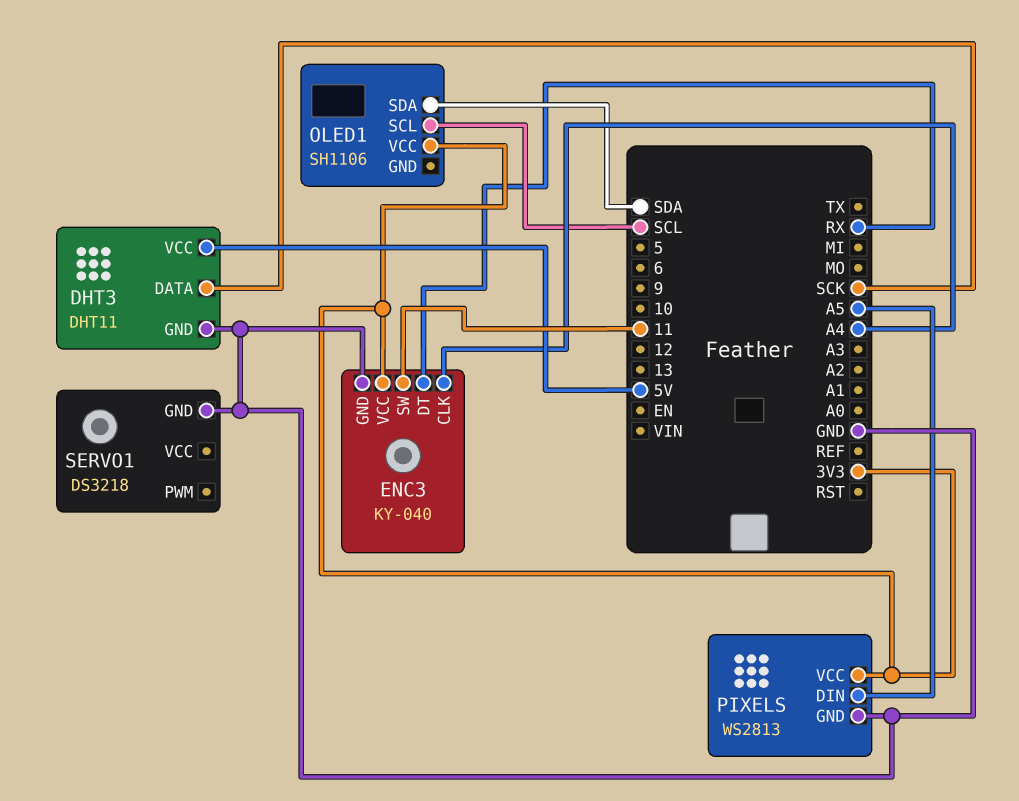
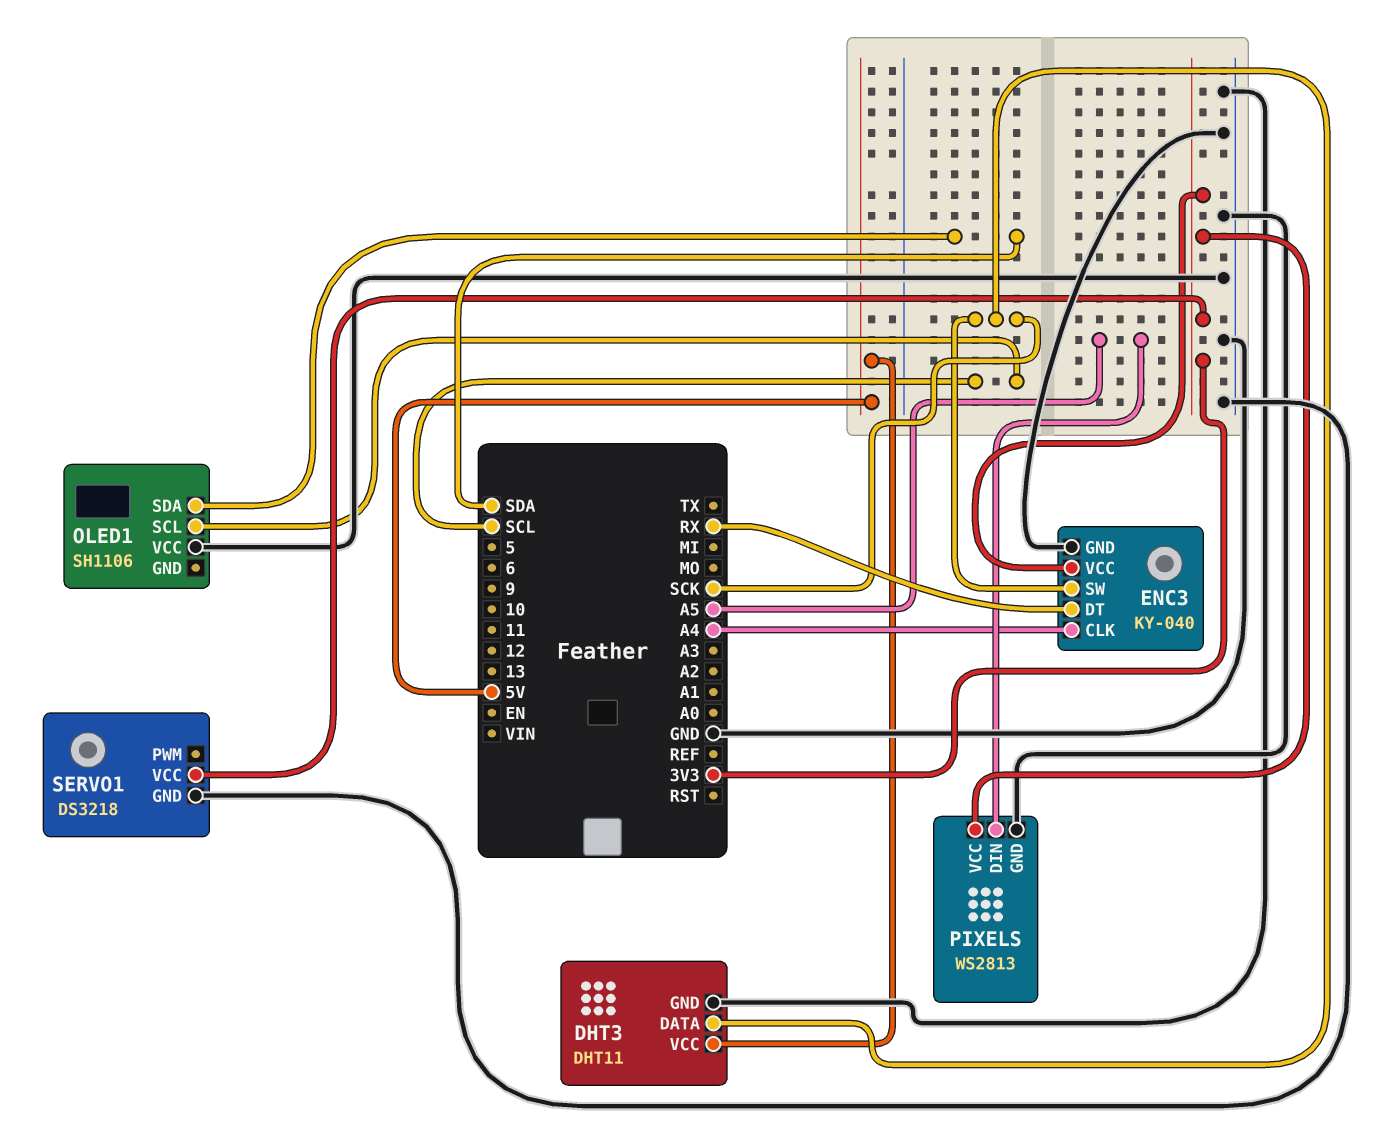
ENC3 pin SW: 11 -> SCK
OLED1 pin VCC: 3V3 -> GND
SERVO1 pin VCC: none -> 3V3

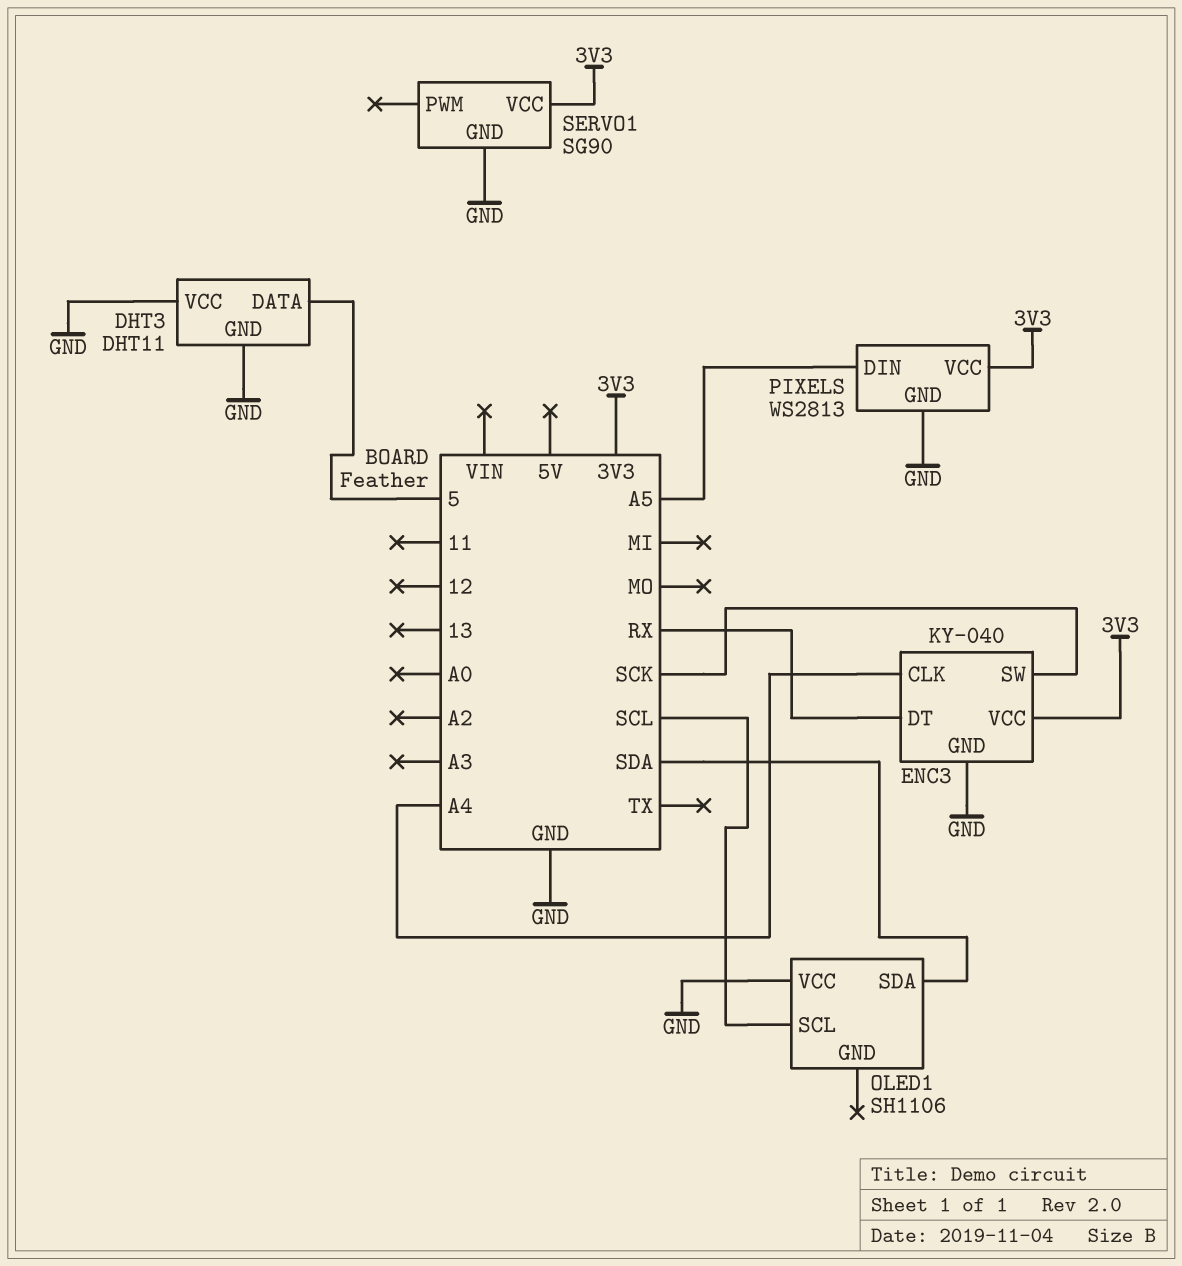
DHT3 pin DATA: SCK -> 5
DHT3 pin VCC: 5V -> GND
SERVO1: DS3218 -> SG90

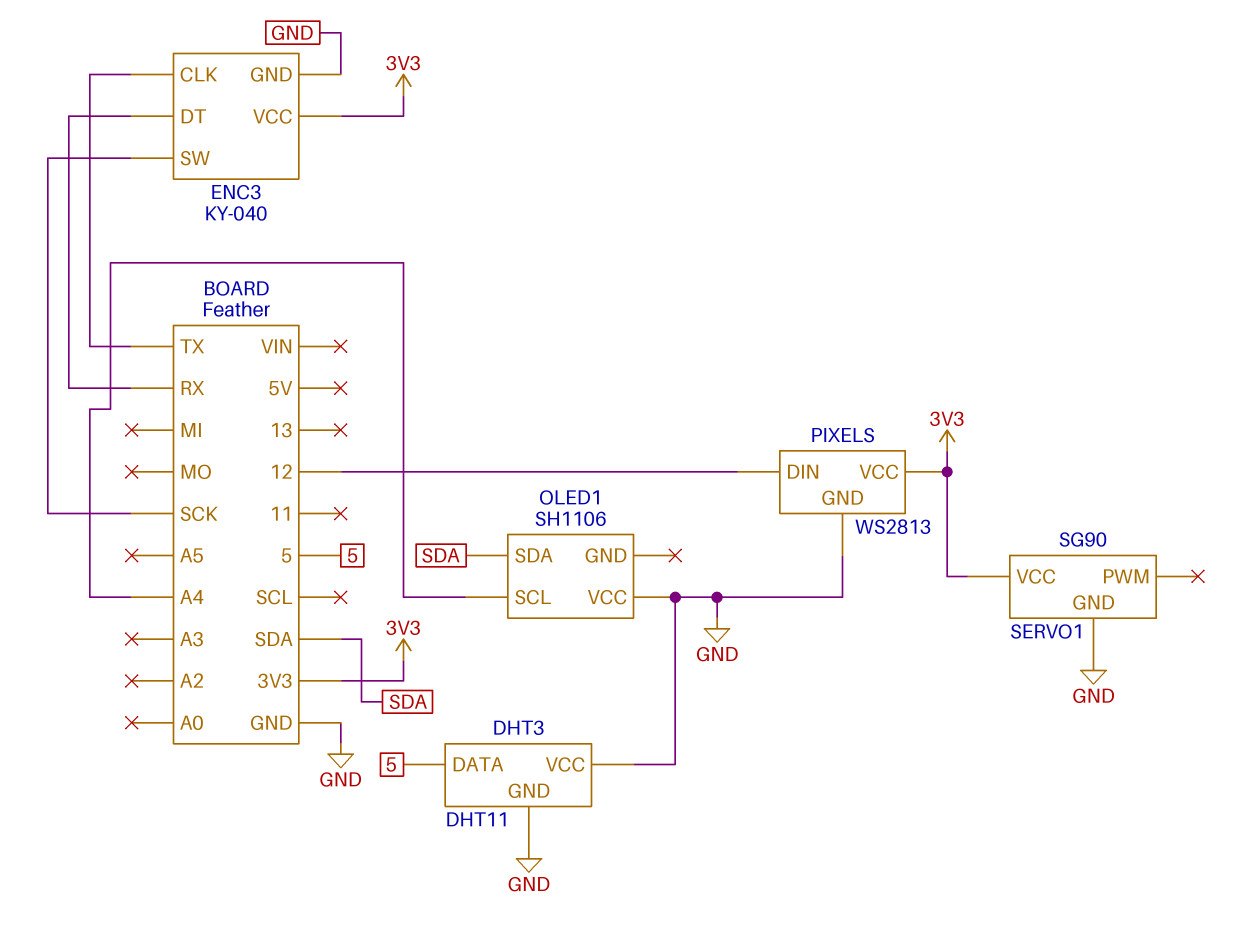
ENC3 pin CLK: A4 -> TX
OLED1 pin SCL: SCL -> A4
PIXELS pin DIN: A5 -> 12

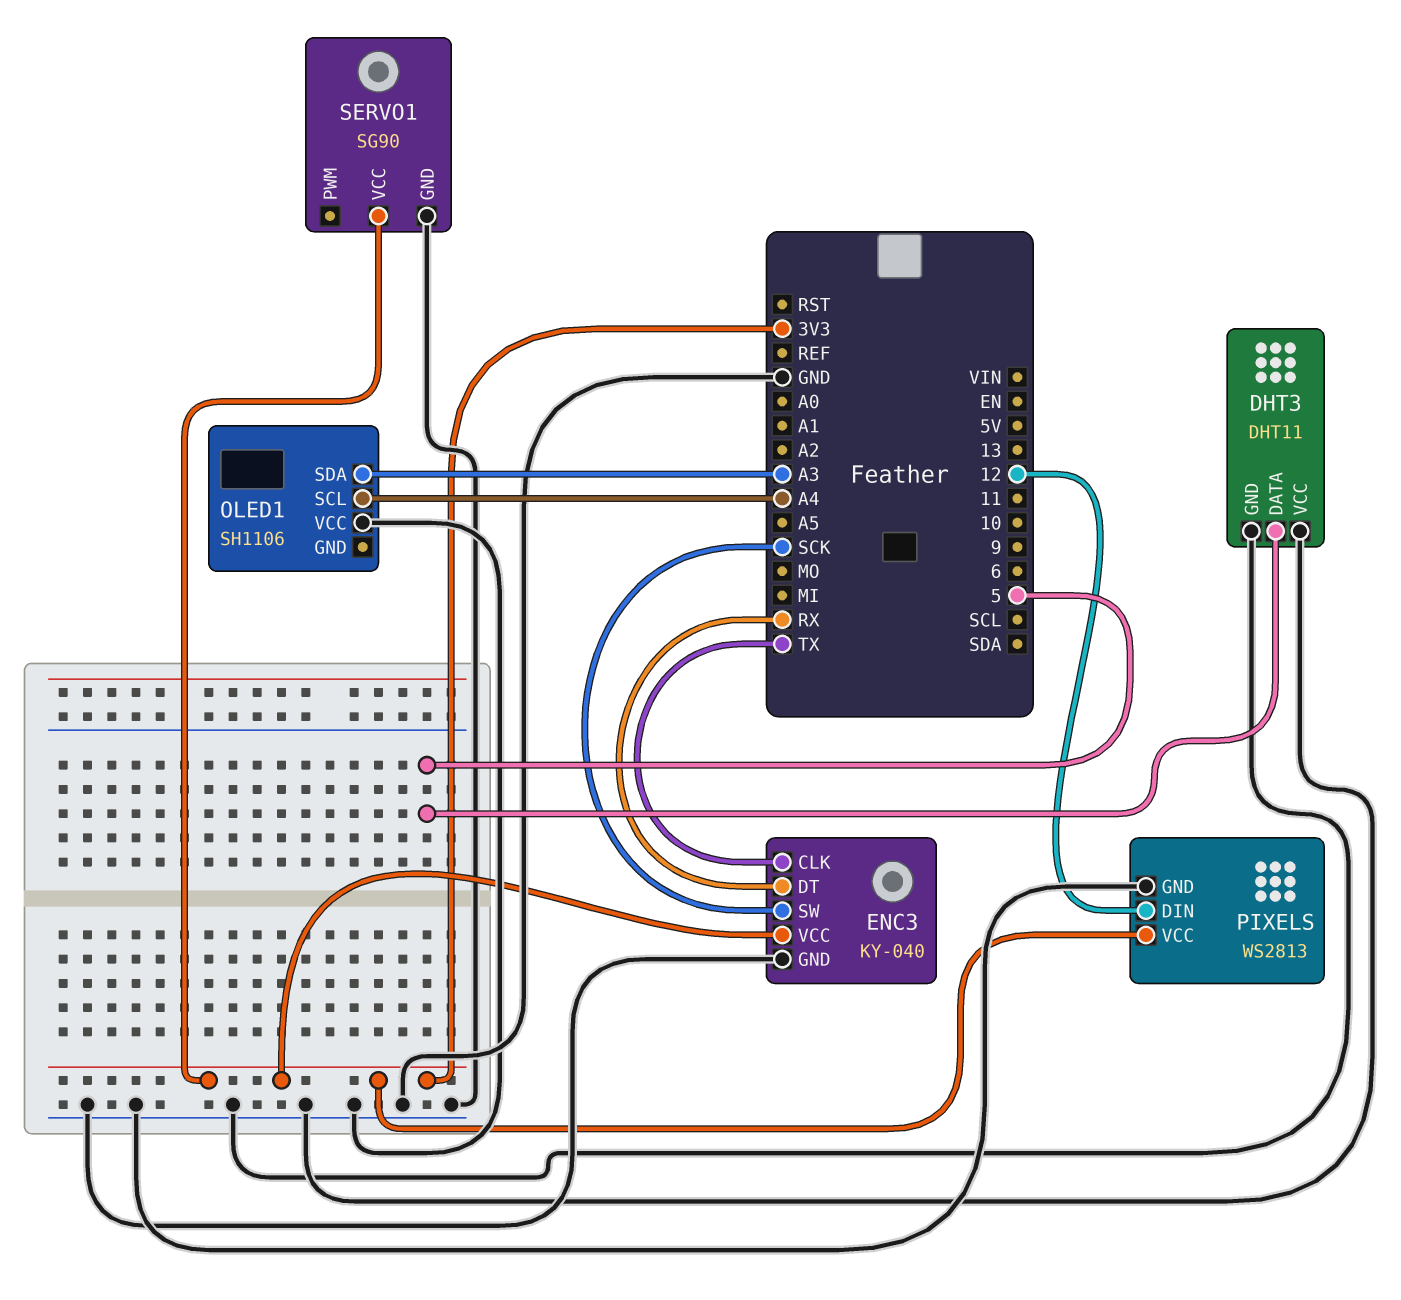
OLED1 pin SDA: SDA -> A3

